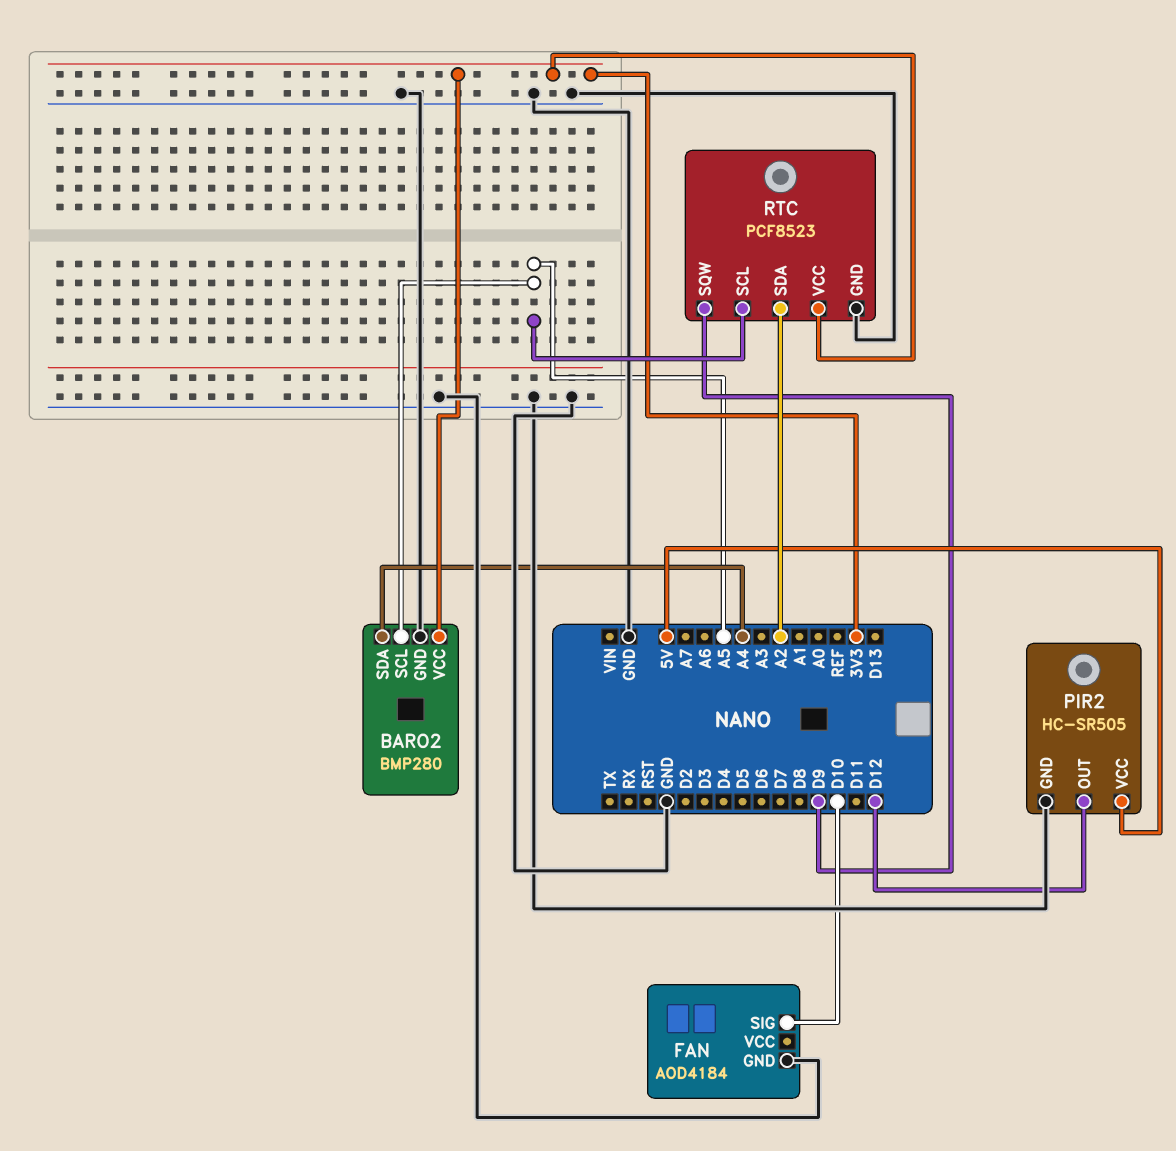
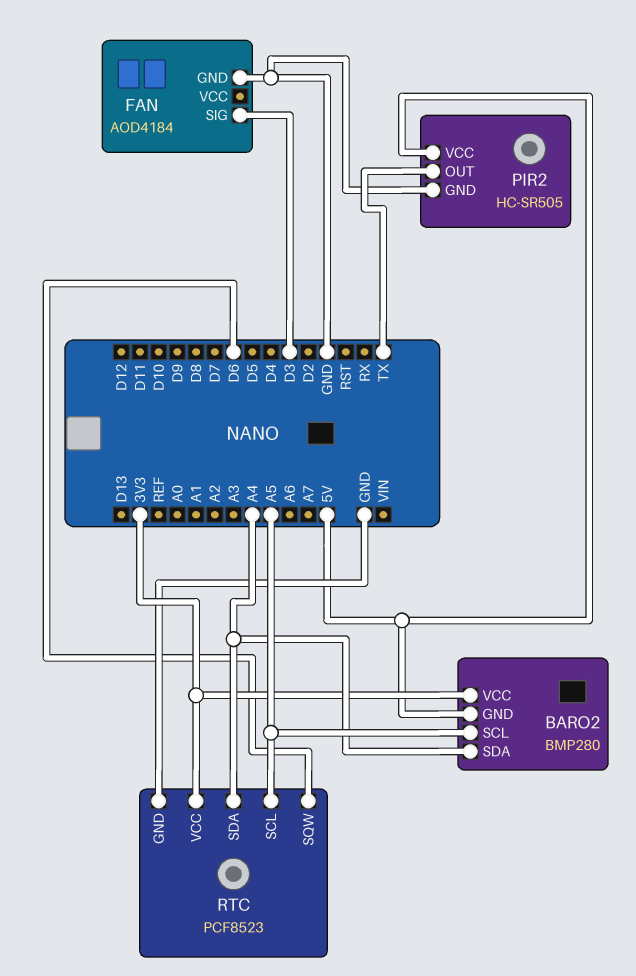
BARO2 pin GND: GND -> 5V
FAN pin SIG: D10 -> D3
PIR2 pin OUT: D12 -> TX
RTC pin SDA: A2 -> A4
RTC pin SQW: D9 -> D6

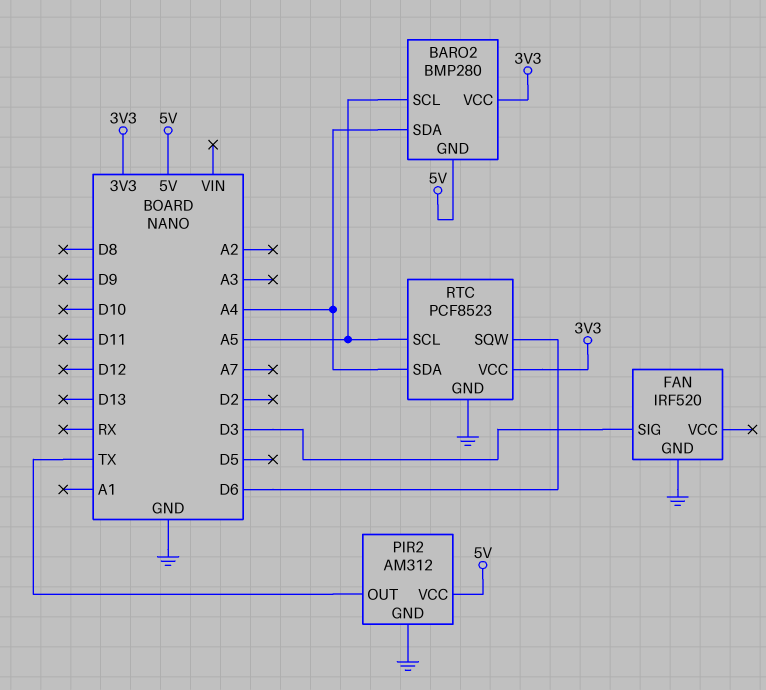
FAN: AOD4184 -> IRF520
PIR2: HC-SR505 -> AM312

